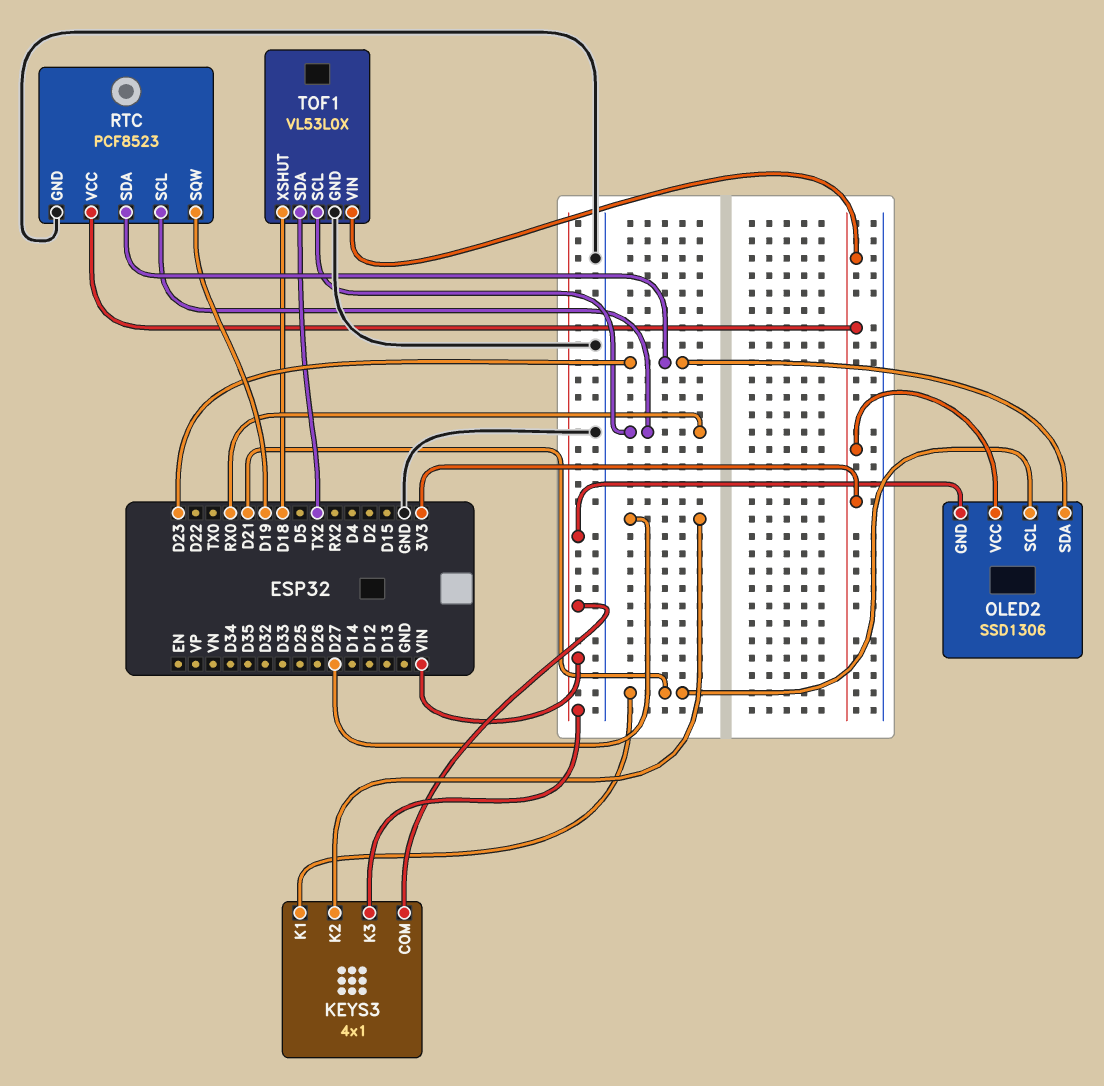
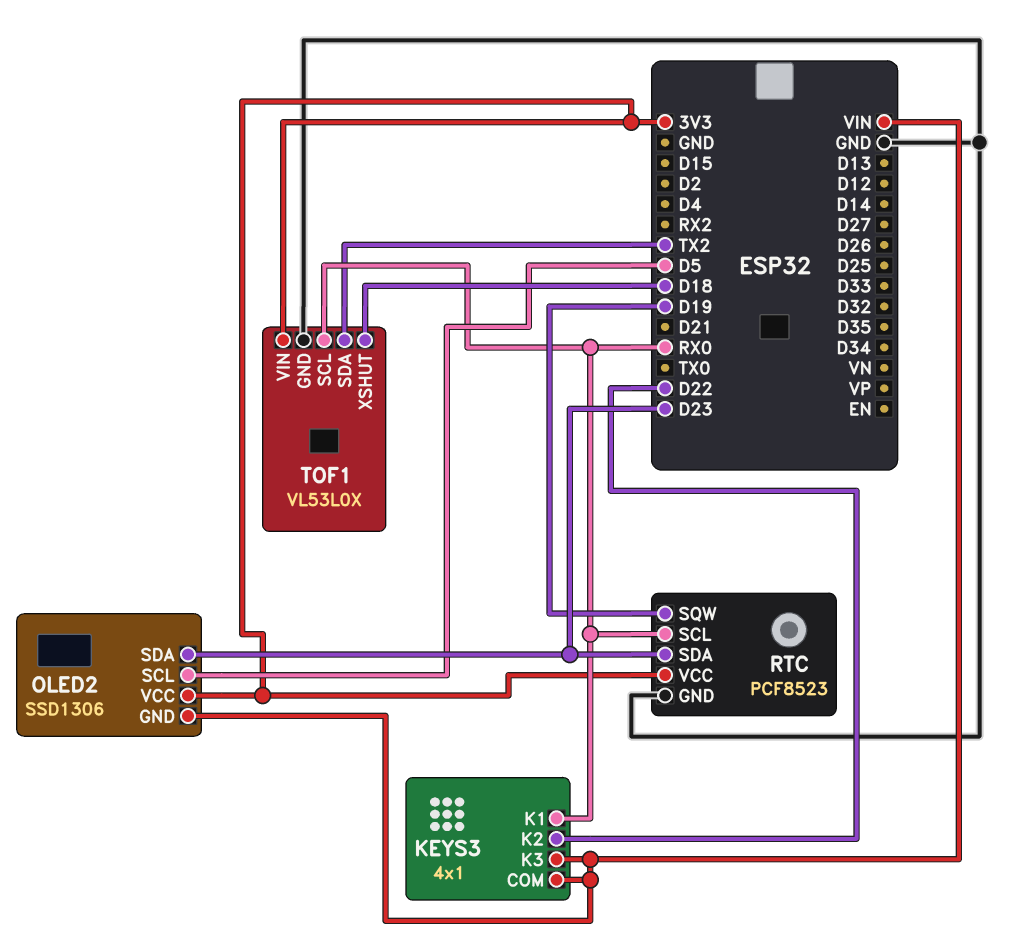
KEYS3 pin K1: D21 -> RX0
KEYS3 pin K2: D27 -> D22
OLED2 pin SCL: D21 -> D5

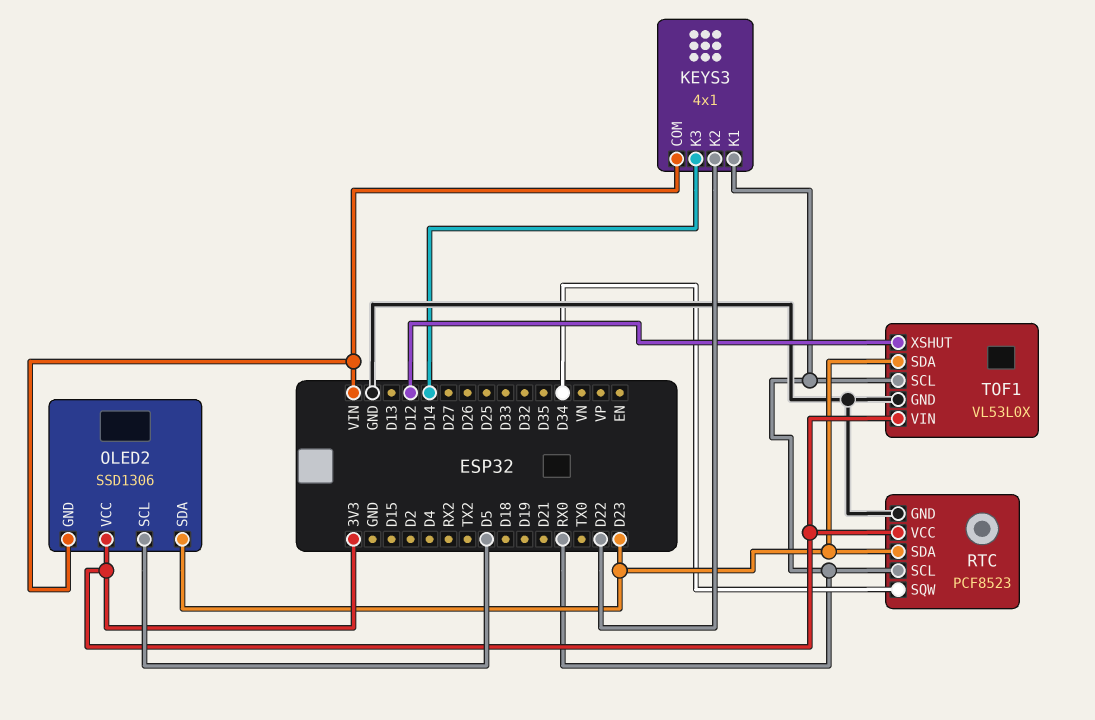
KEYS3 pin K3: VIN -> D14
RTC pin SQW: D19 -> D34
TOF1 pin SDA: TX2 -> D23
TOF1 pin XSHUT: D18 -> D12

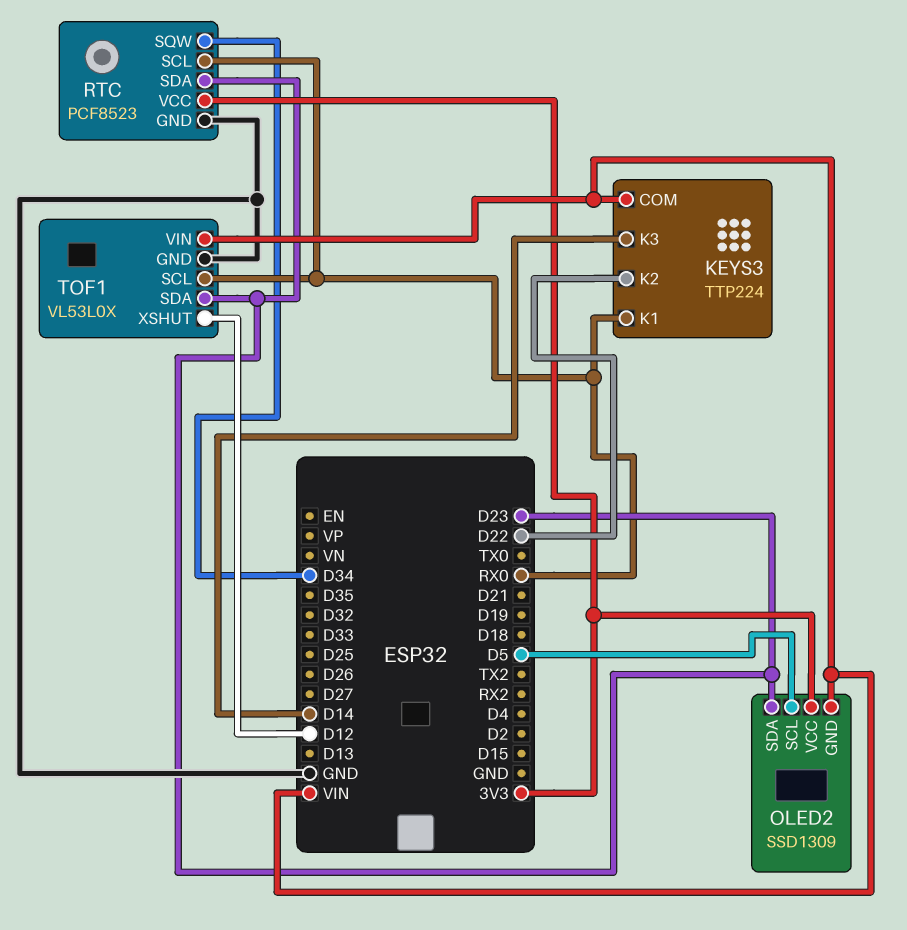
KEYS3: 4x1 -> TTP224
OLED2: SSD1306 -> SSD1309
TOF1 pin VIN: 3V3 -> VIN

